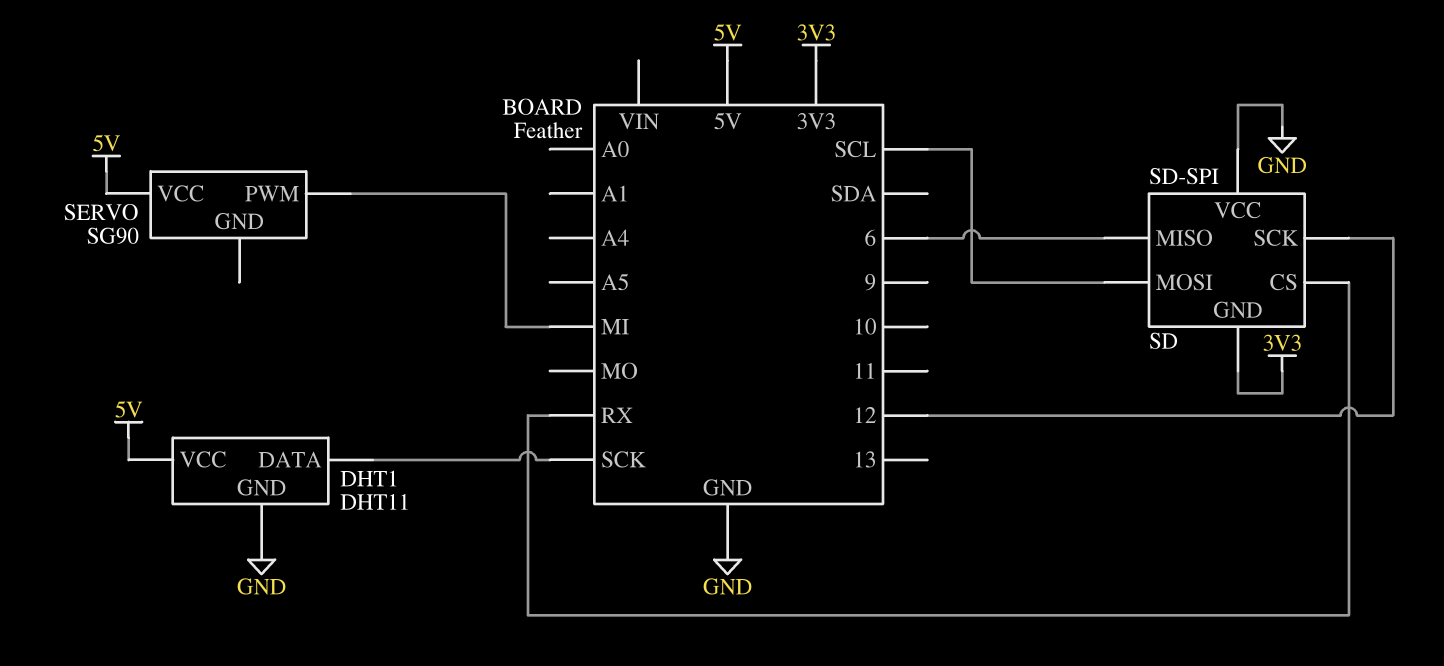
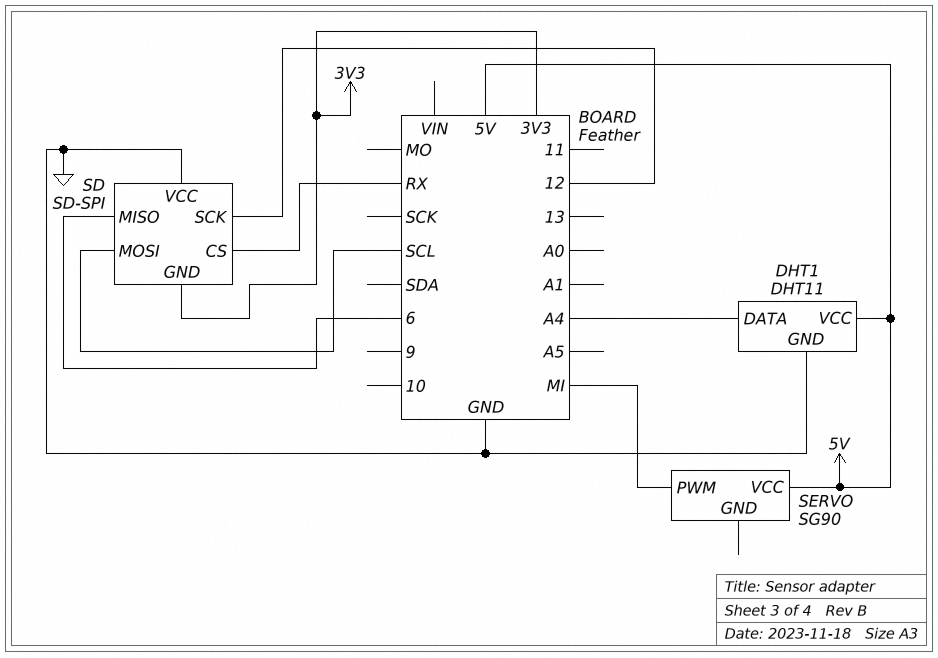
DHT1 pin DATA: SCK -> A4

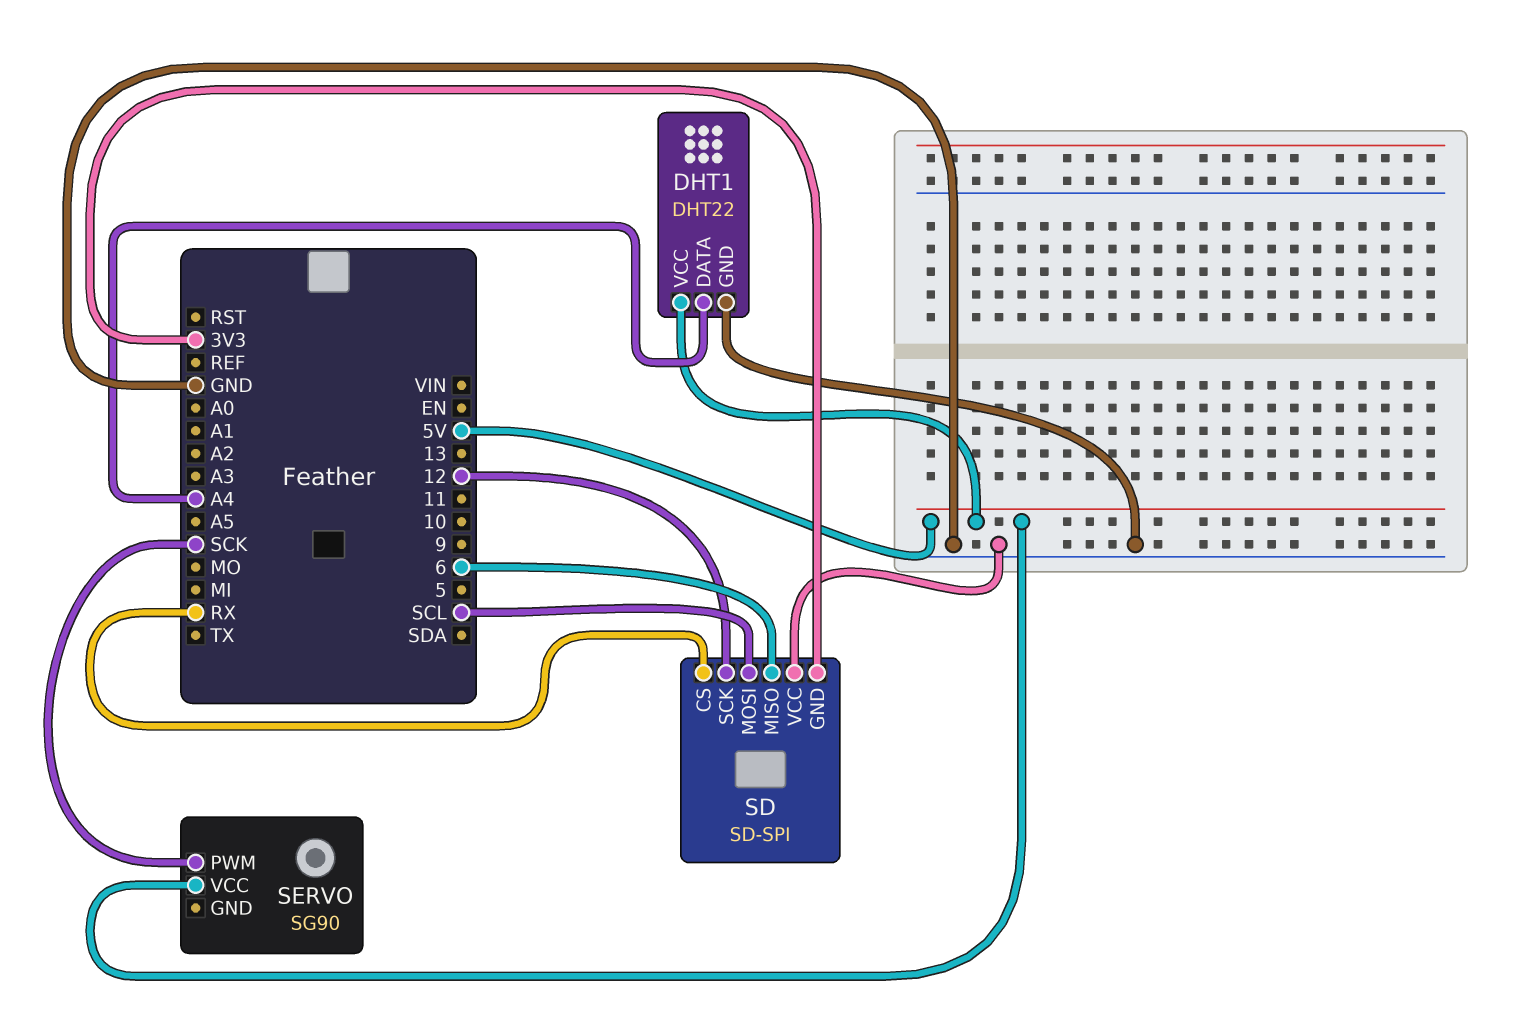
DHT1: DHT11 -> DHT22
SERVO pin PWM: MI -> SCK

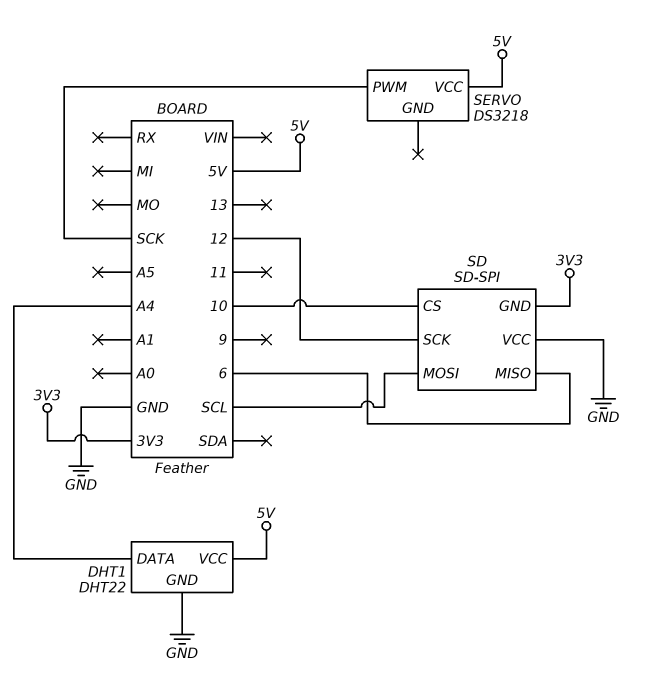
SD pin CS: RX -> 10
SERVO: SG90 -> DS3218

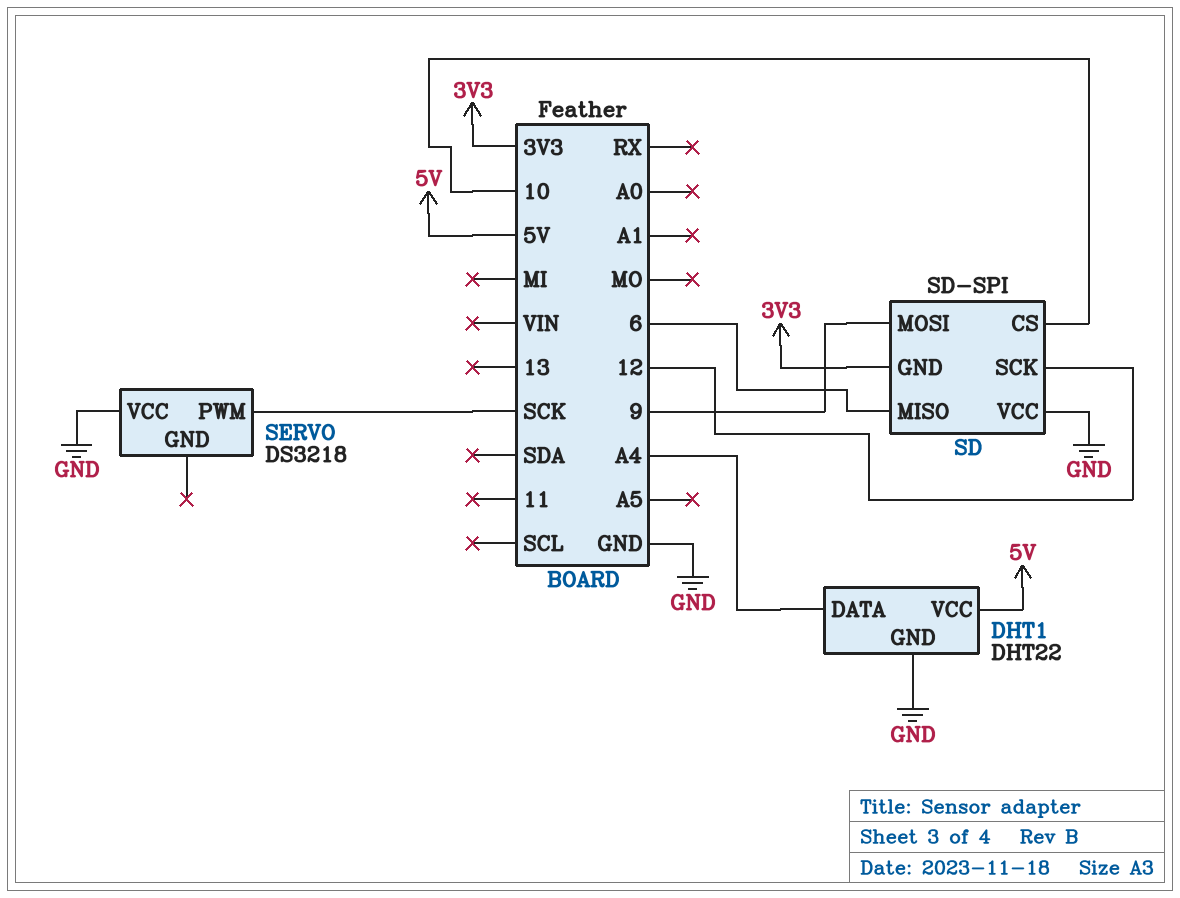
SD pin MOSI: SCL -> 9
SERVO pin VCC: 5V -> GND

